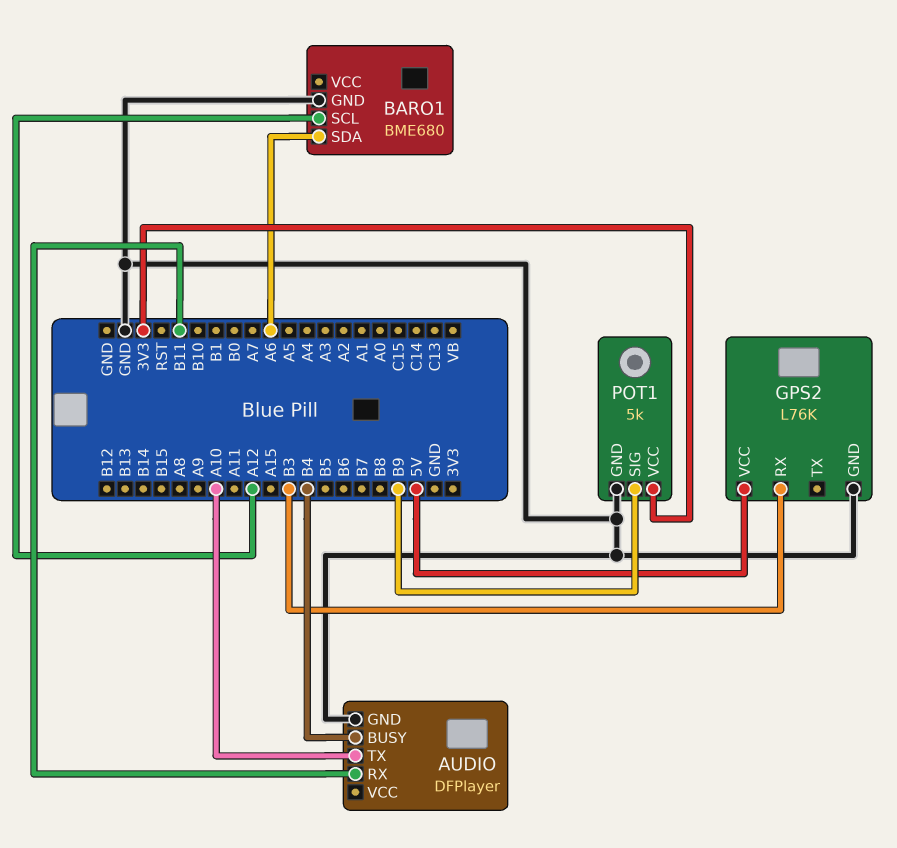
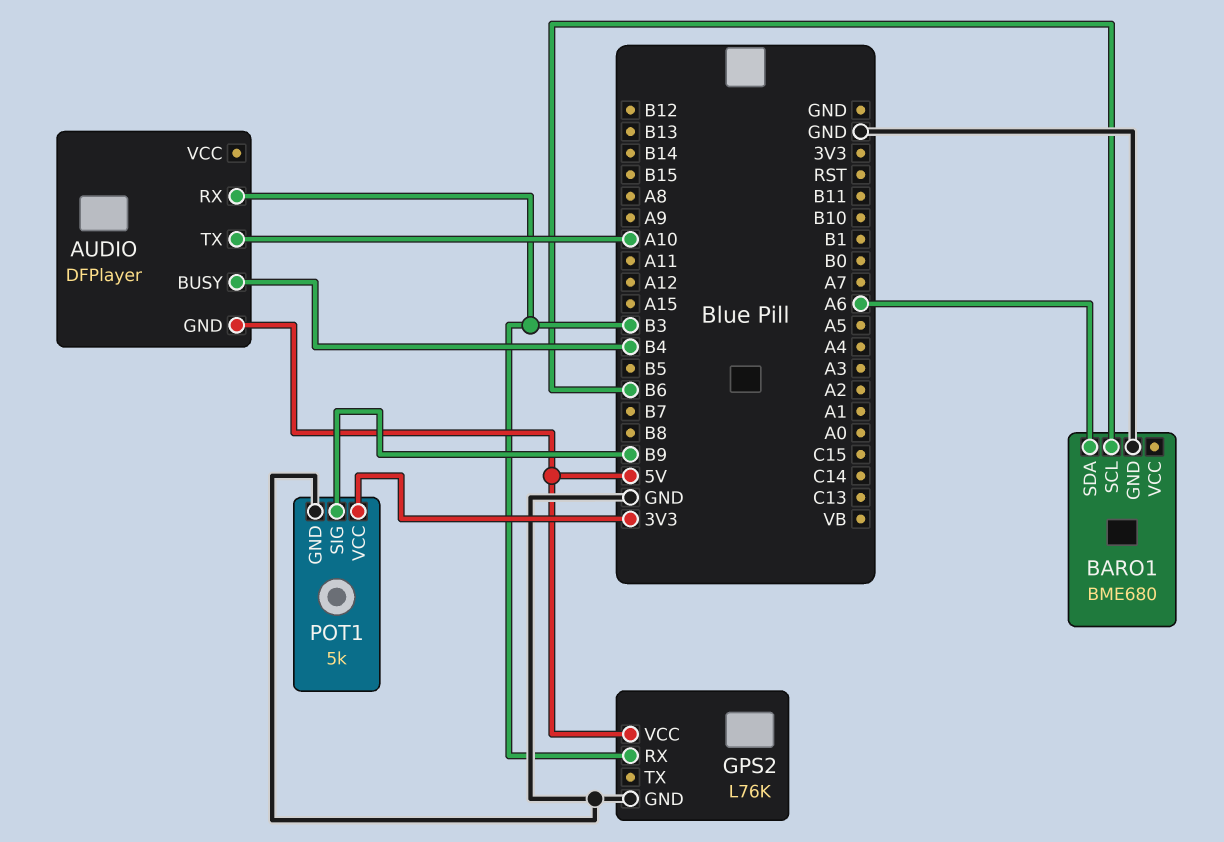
AUDIO pin GND: GND -> 5V
AUDIO pin RX: B11 -> B3
BARO1 pin SCL: A12 -> B6

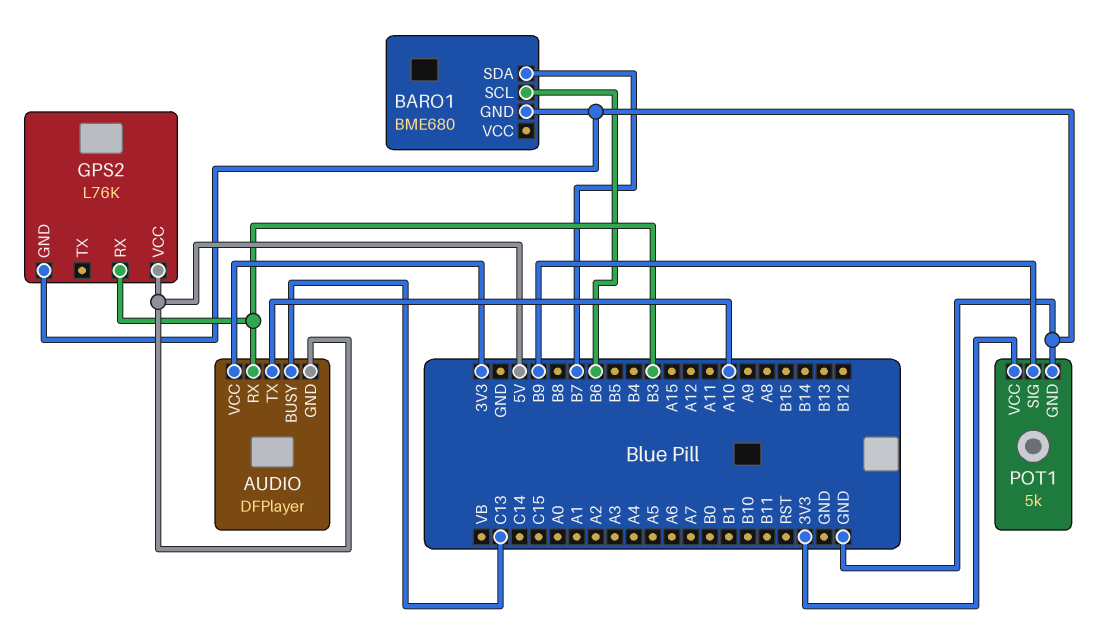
AUDIO pin BUSY: B4 -> C13
AUDIO pin VCC: none -> 3V3
BARO1 pin SDA: A6 -> B7

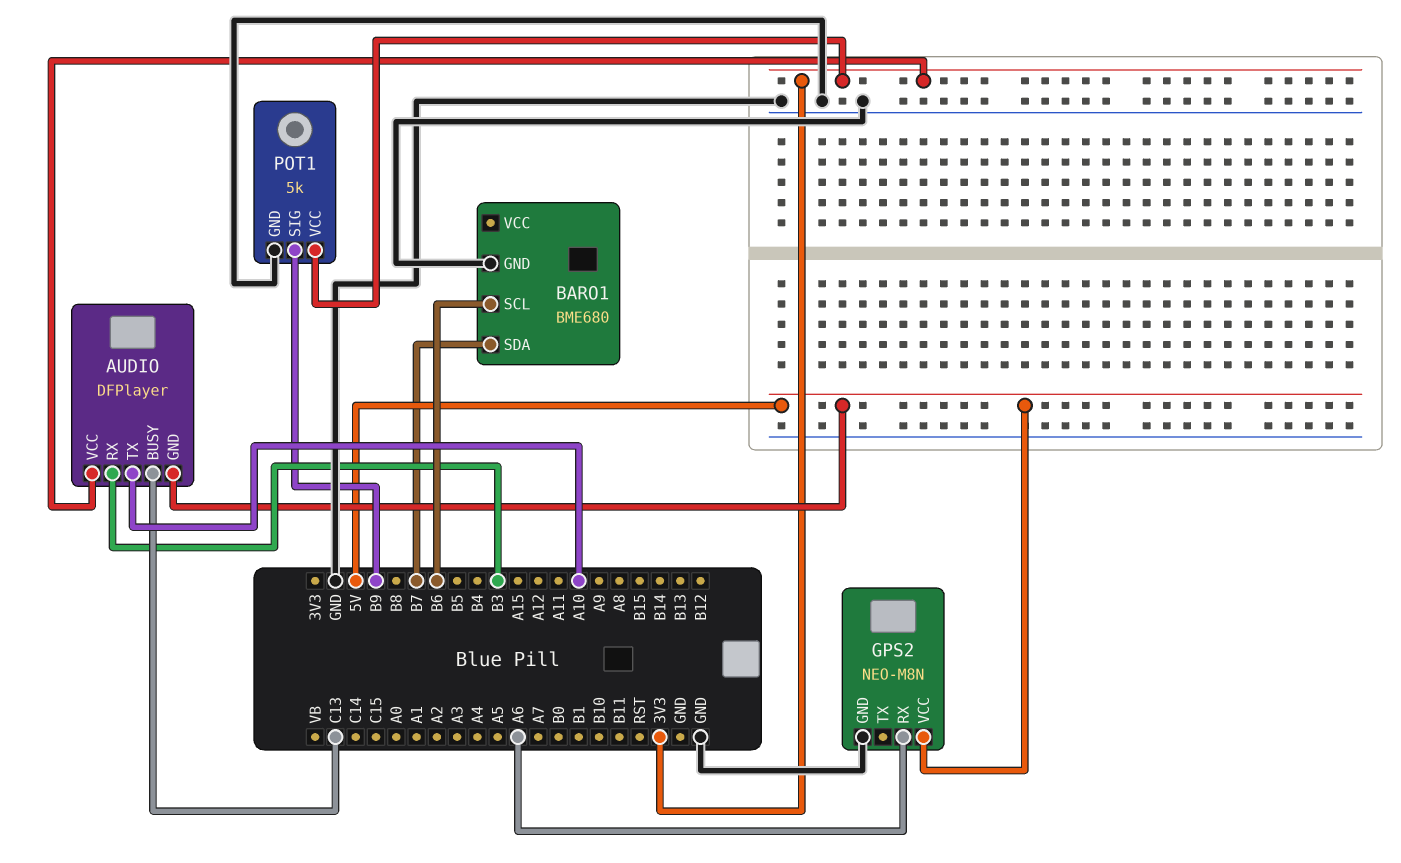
GPS2: L76K -> NEO-M8N
GPS2 pin RX: B3 -> A6

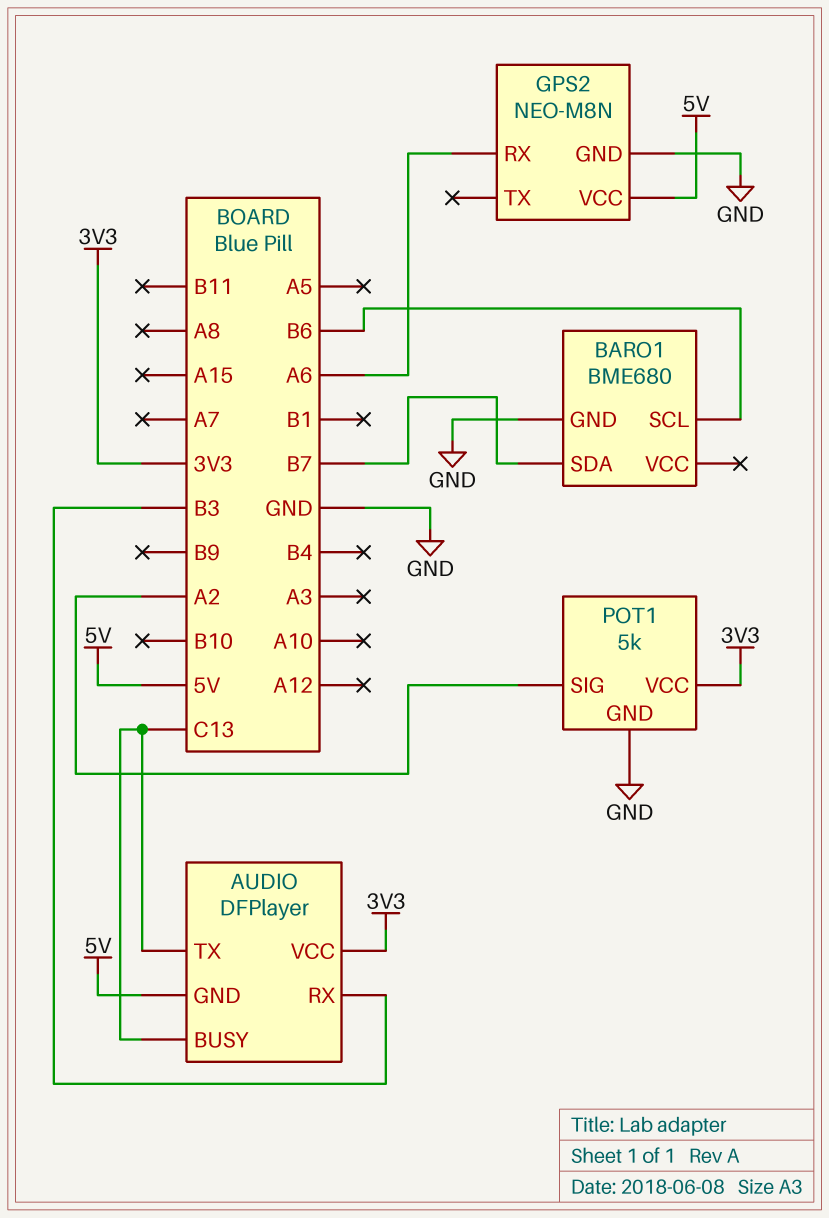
AUDIO pin TX: A10 -> C13
POT1 pin SIG: B9 -> A2

